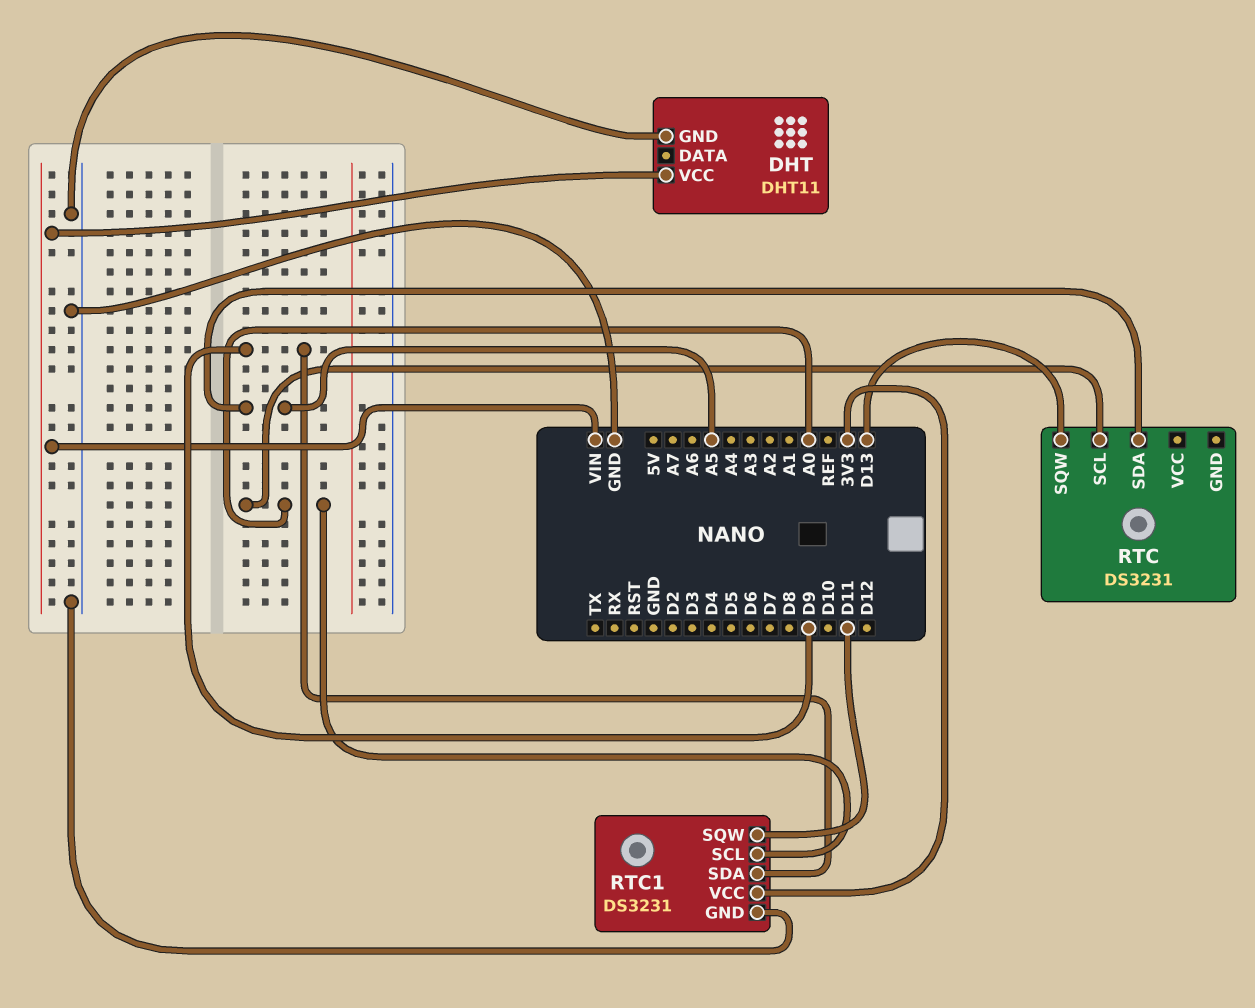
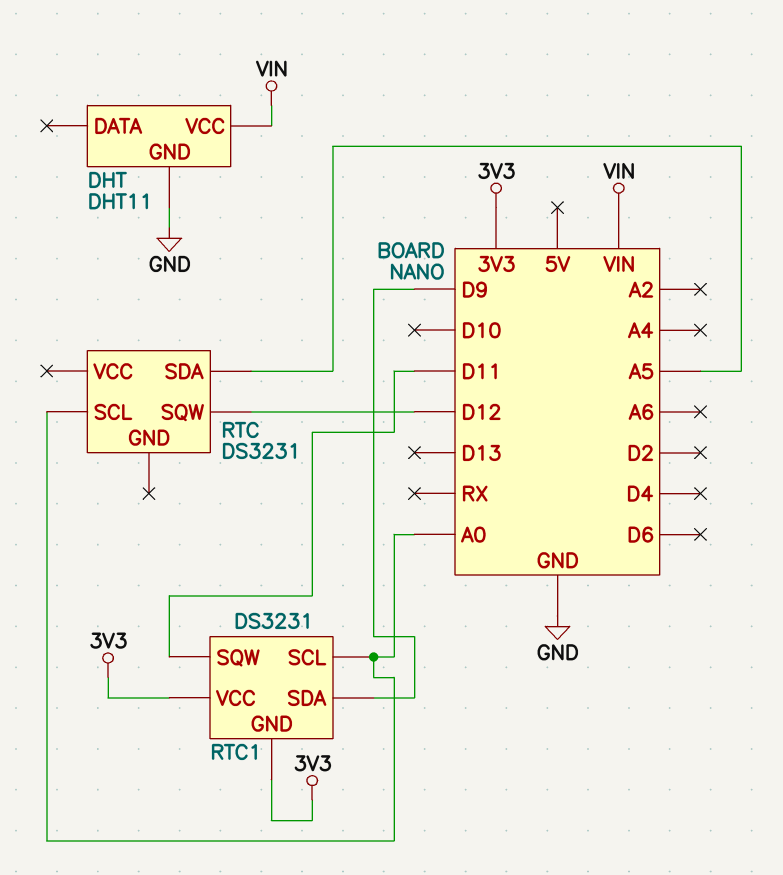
RTC pin SQW: D13 -> D12
RTC1 pin GND: GND -> 3V3

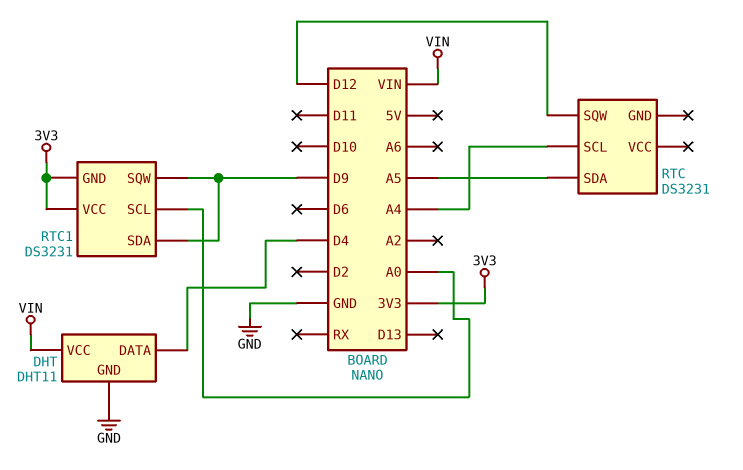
DHT pin DATA: none -> D4
RTC pin SCL: A0 -> A4
RTC1 pin SQW: D11 -> D9

